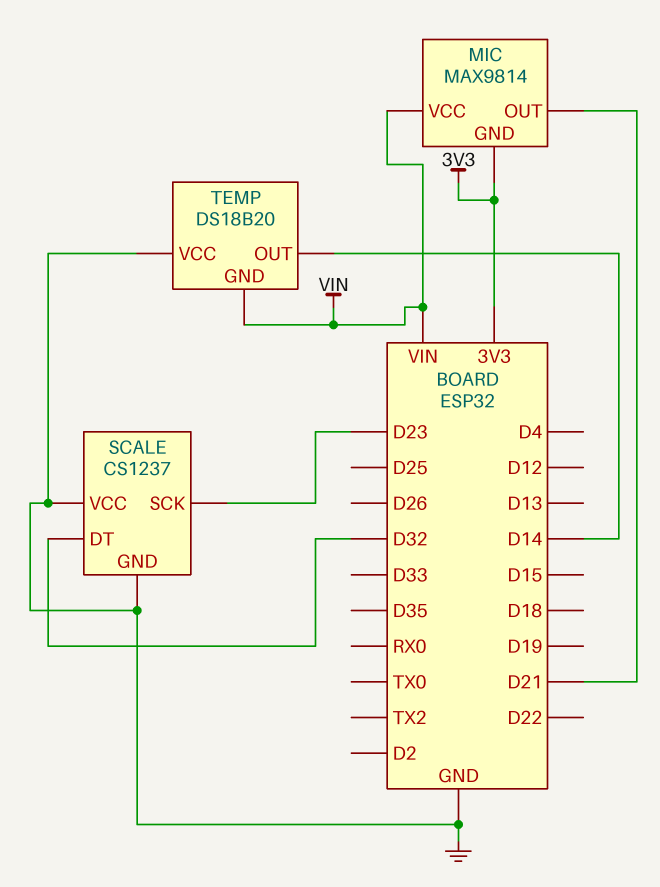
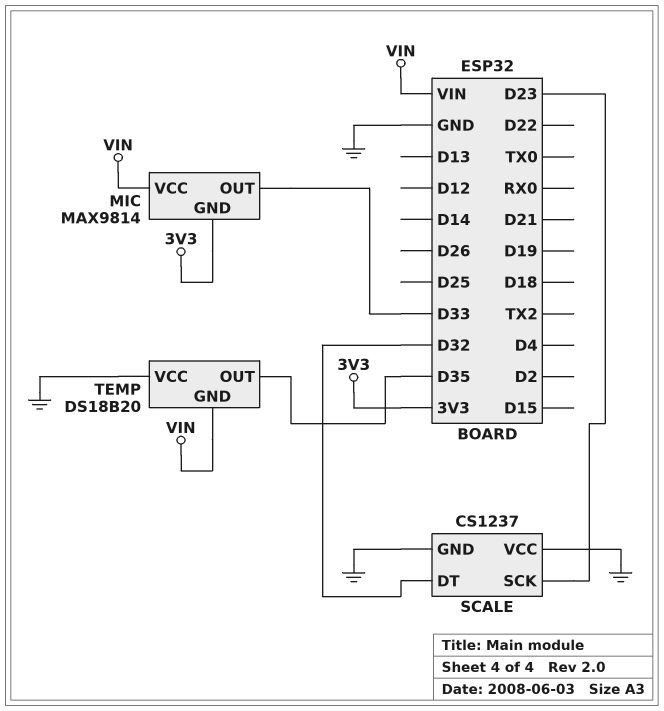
MIC pin OUT: D21 -> D33
TEMP pin OUT: D14 -> D35

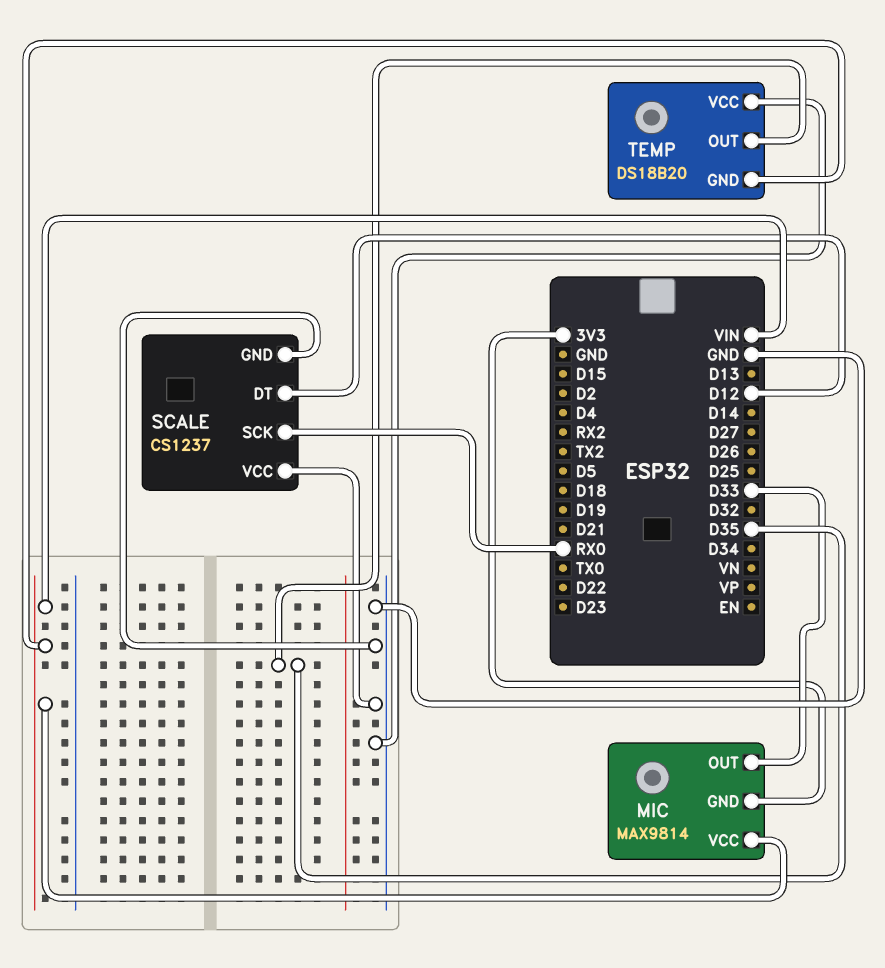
SCALE pin DT: D32 -> D12
SCALE pin SCK: D23 -> RX0

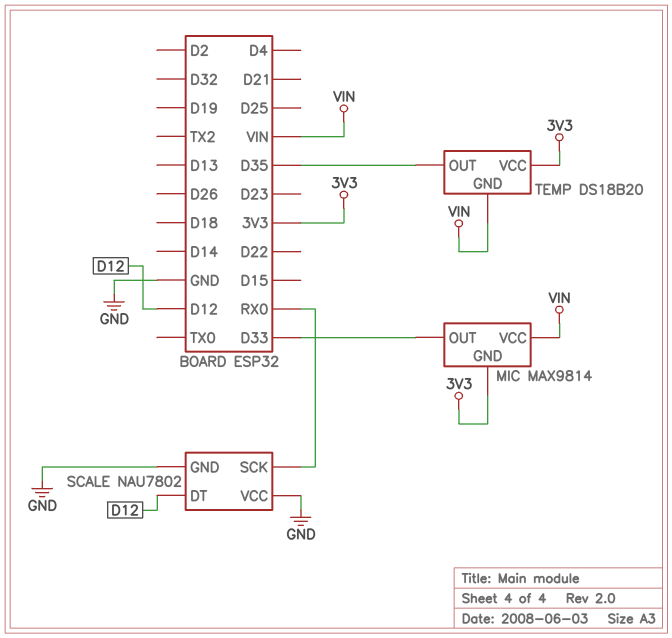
SCALE: CS1237 -> NAU7802
TEMP pin VCC: GND -> 3V3

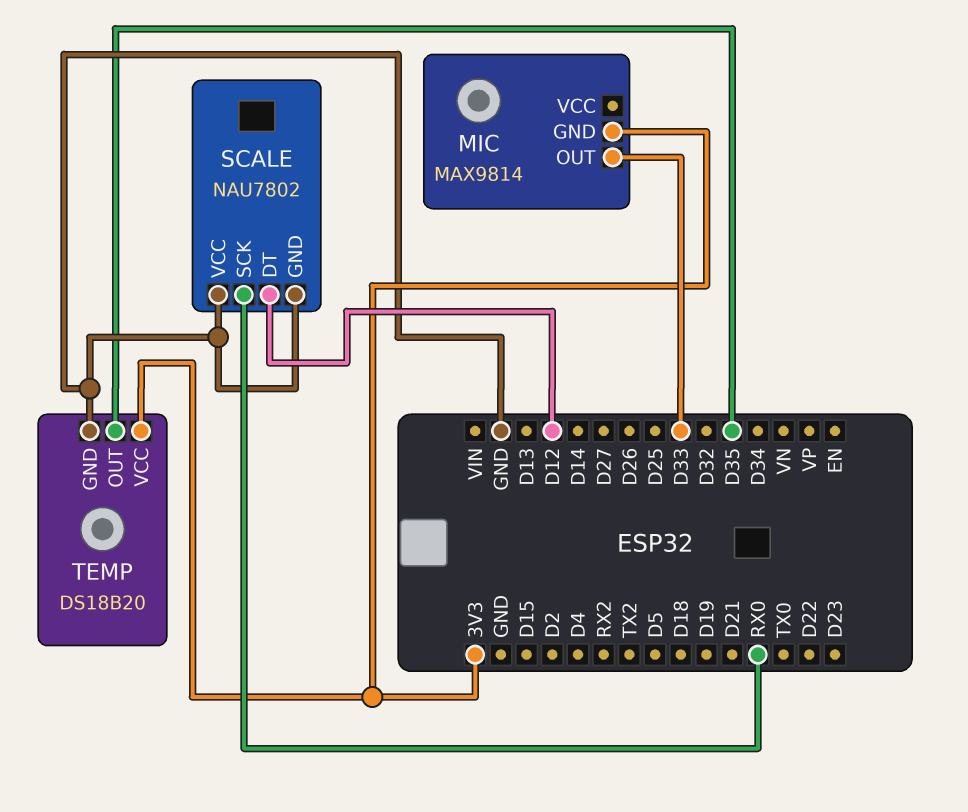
MIC pin VCC: VIN -> none
TEMP pin GND: VIN -> GND

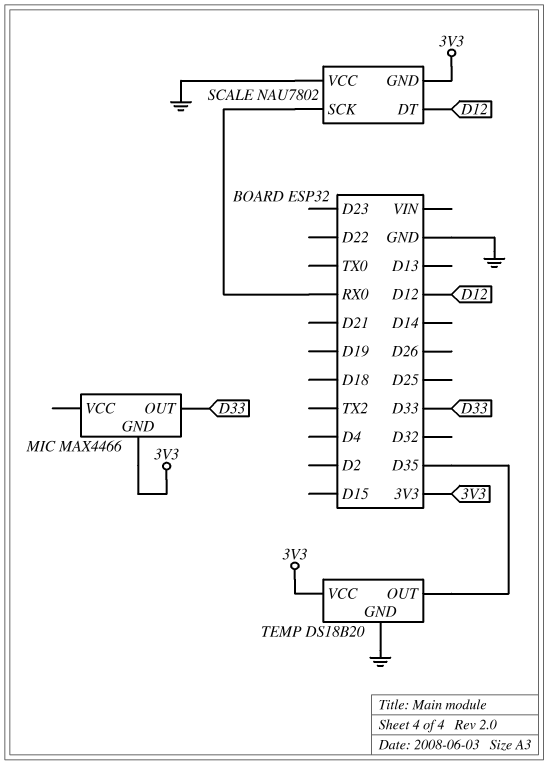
MIC: MAX9814 -> MAX4466
SCALE pin GND: GND -> 3V3

